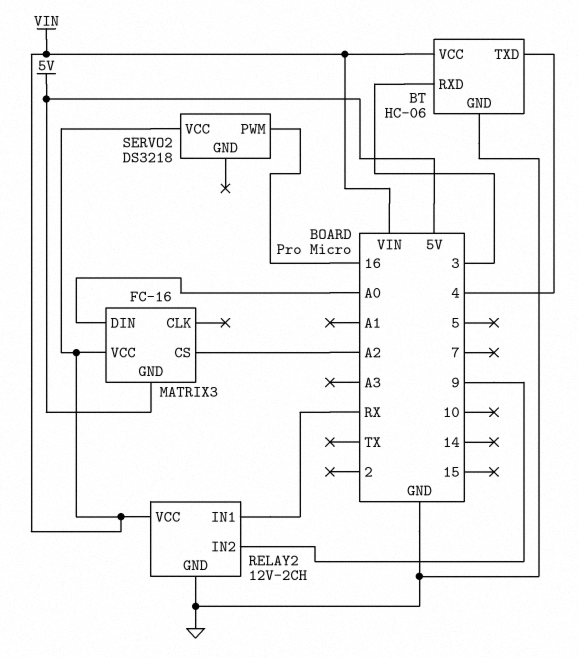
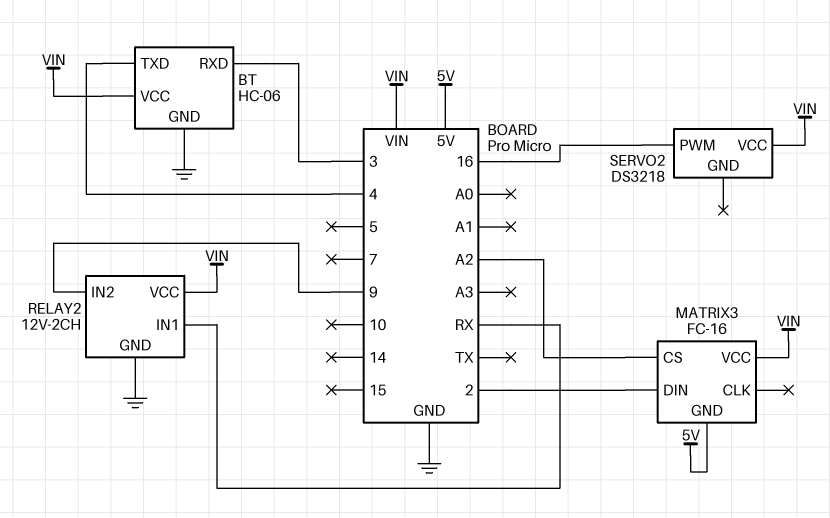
MATRIX3 pin DIN: A0 -> 2

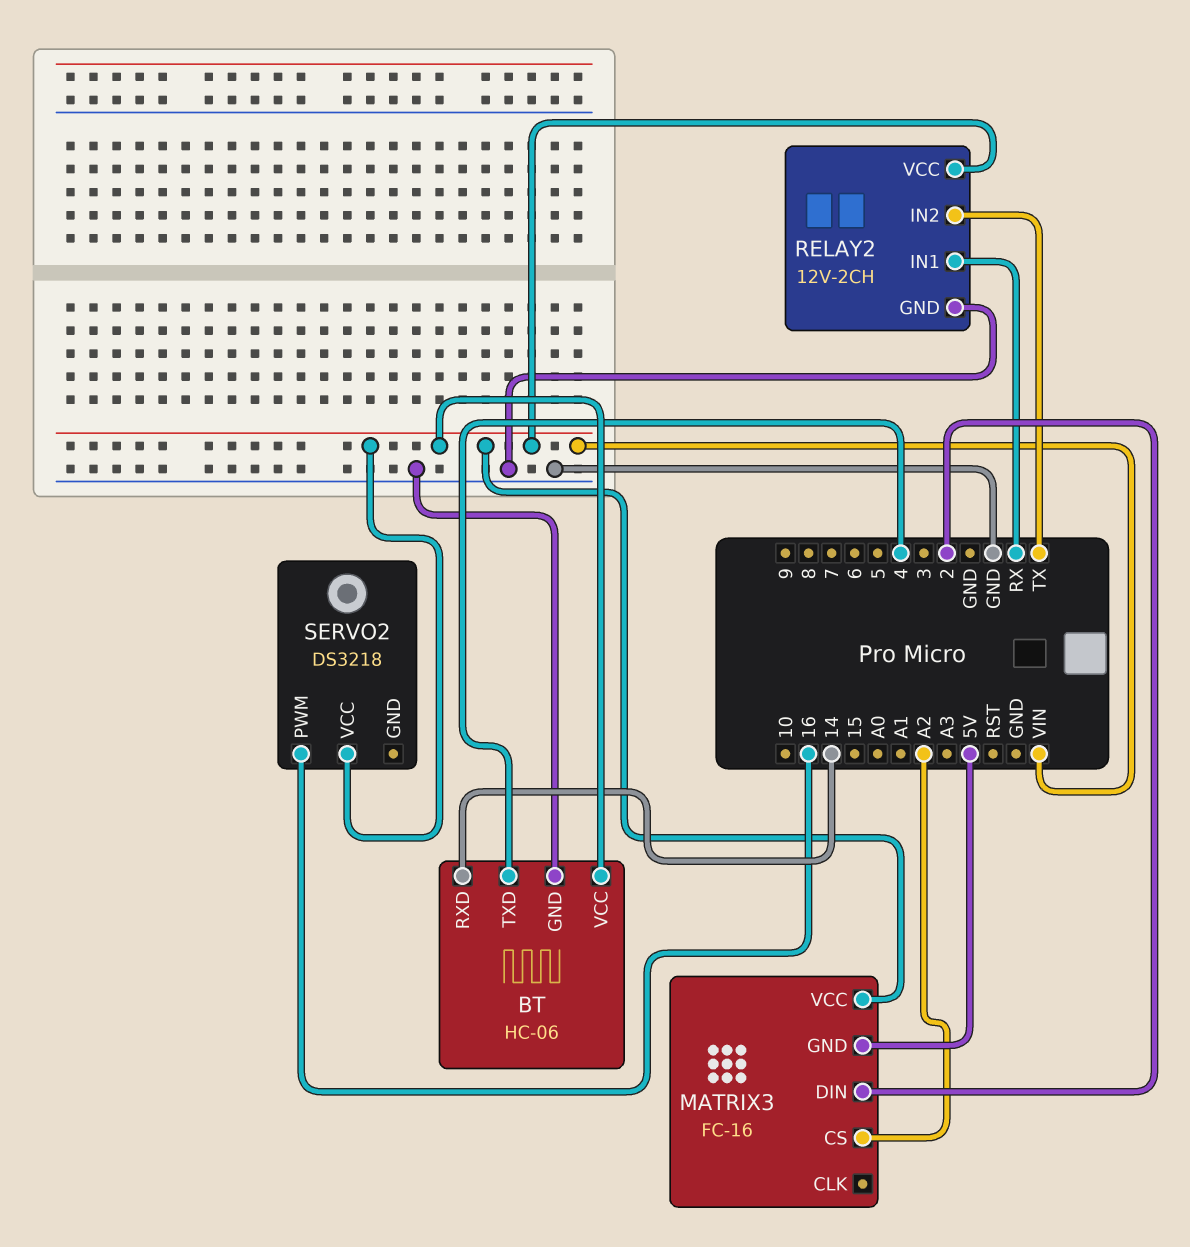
BT pin RXD: 3 -> 14
RELAY2 pin IN2: 9 -> TX

